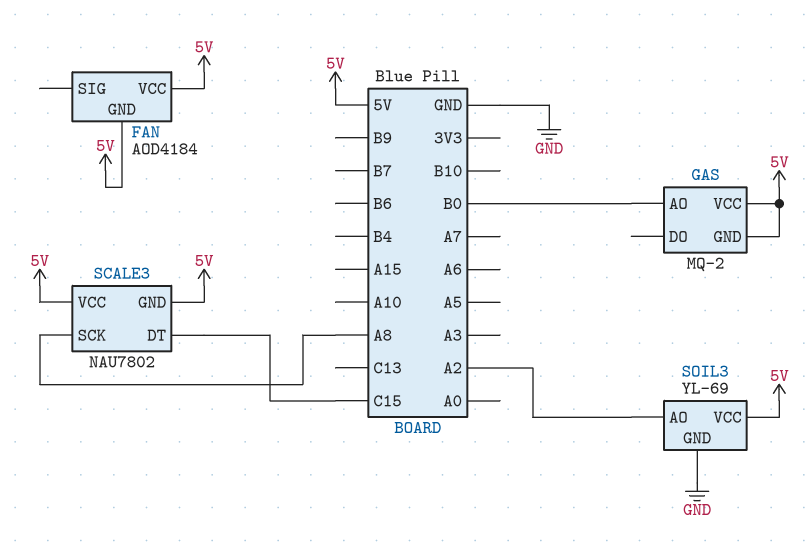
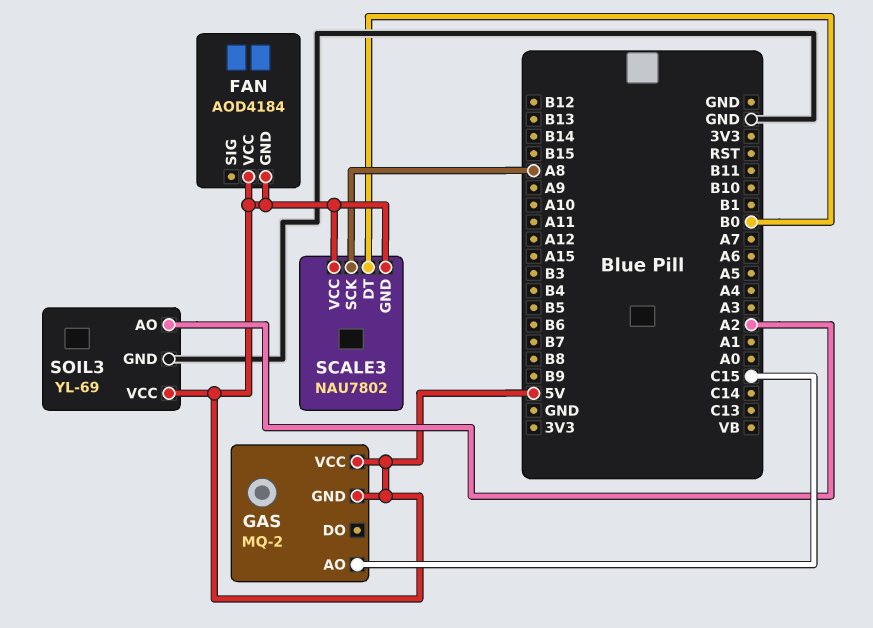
GAS pin AO: B0 -> C15
SCALE3 pin DT: C15 -> B0

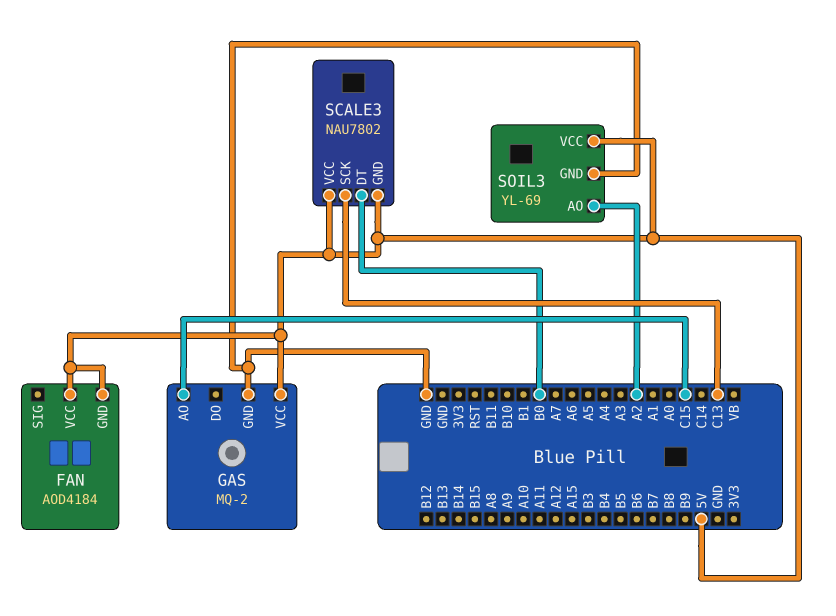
GAS pin GND: 5V -> GND
SCALE3 pin SCK: A8 -> C13

